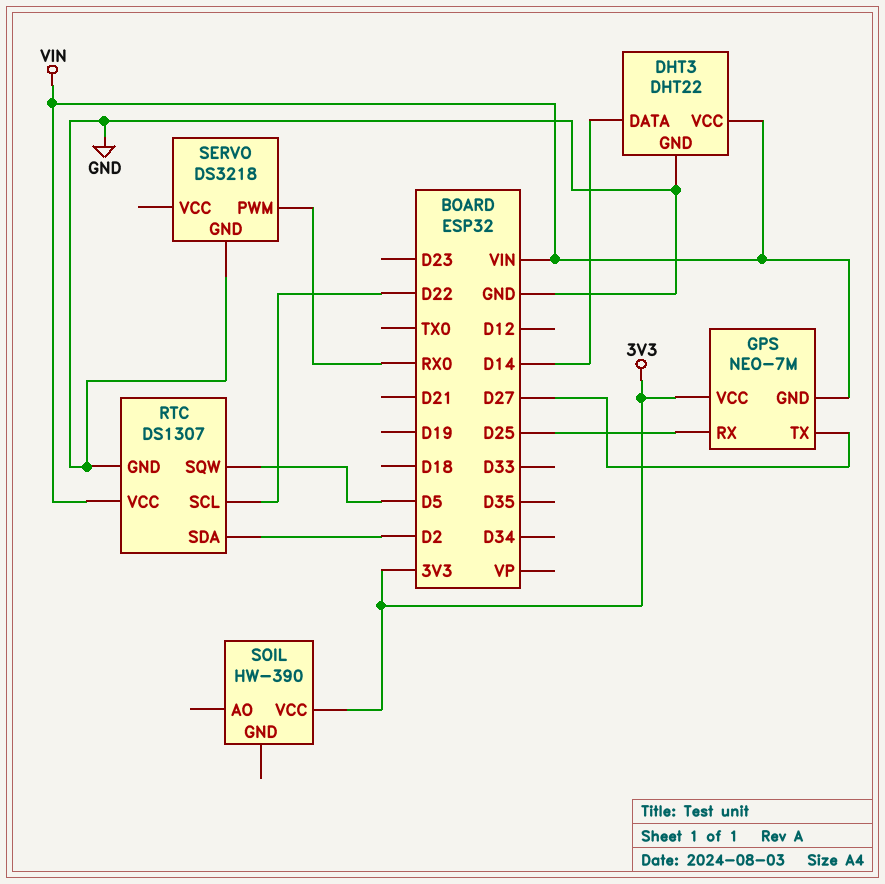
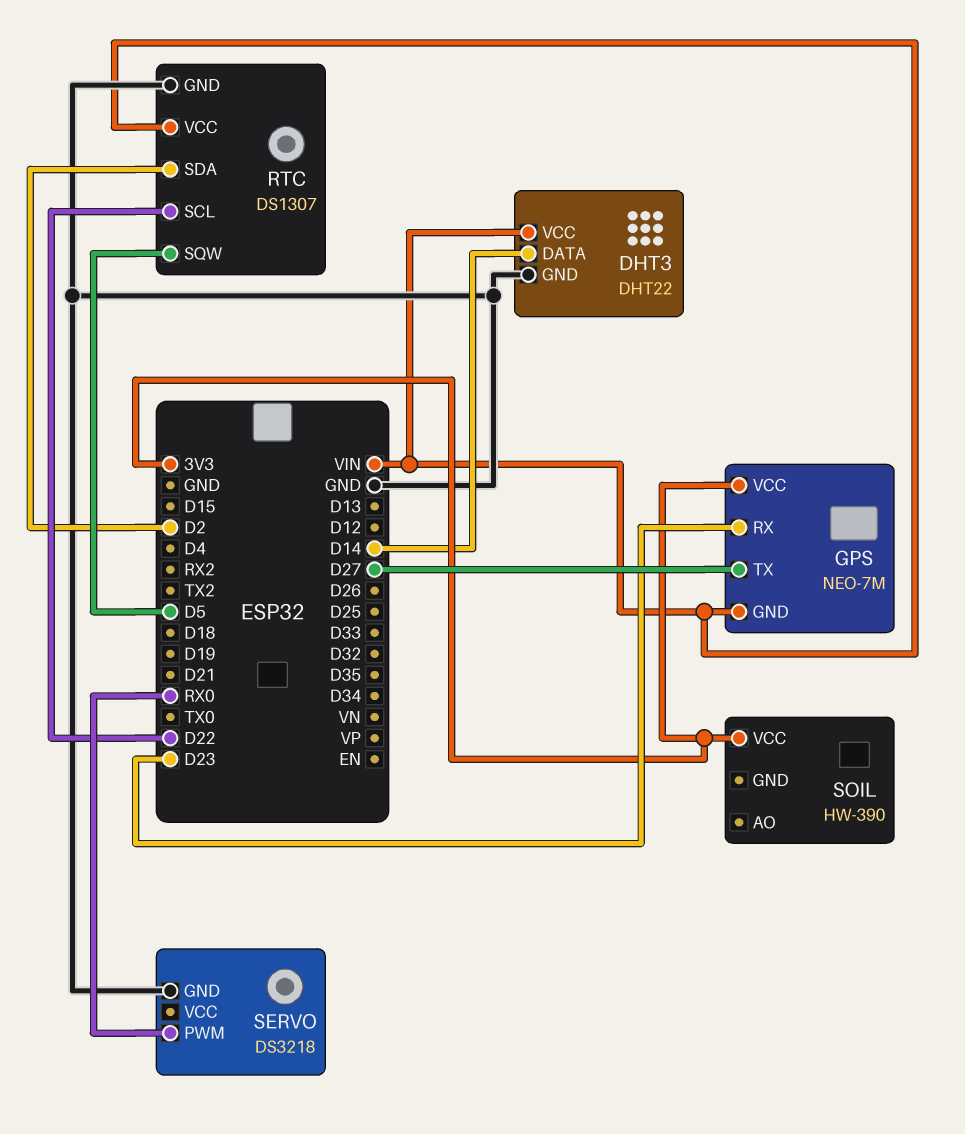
GPS pin RX: D25 -> D23

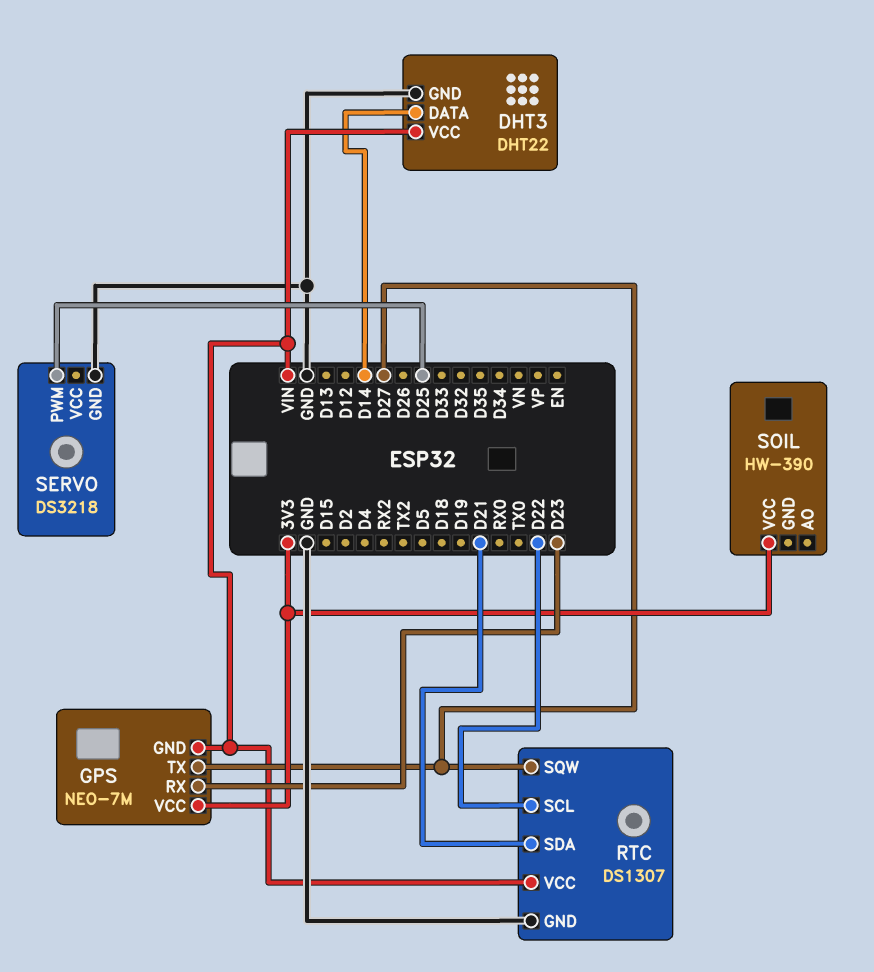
RTC pin SDA: D2 -> D21
RTC pin SQW: D5 -> D27
SERVO pin PWM: RX0 -> D25

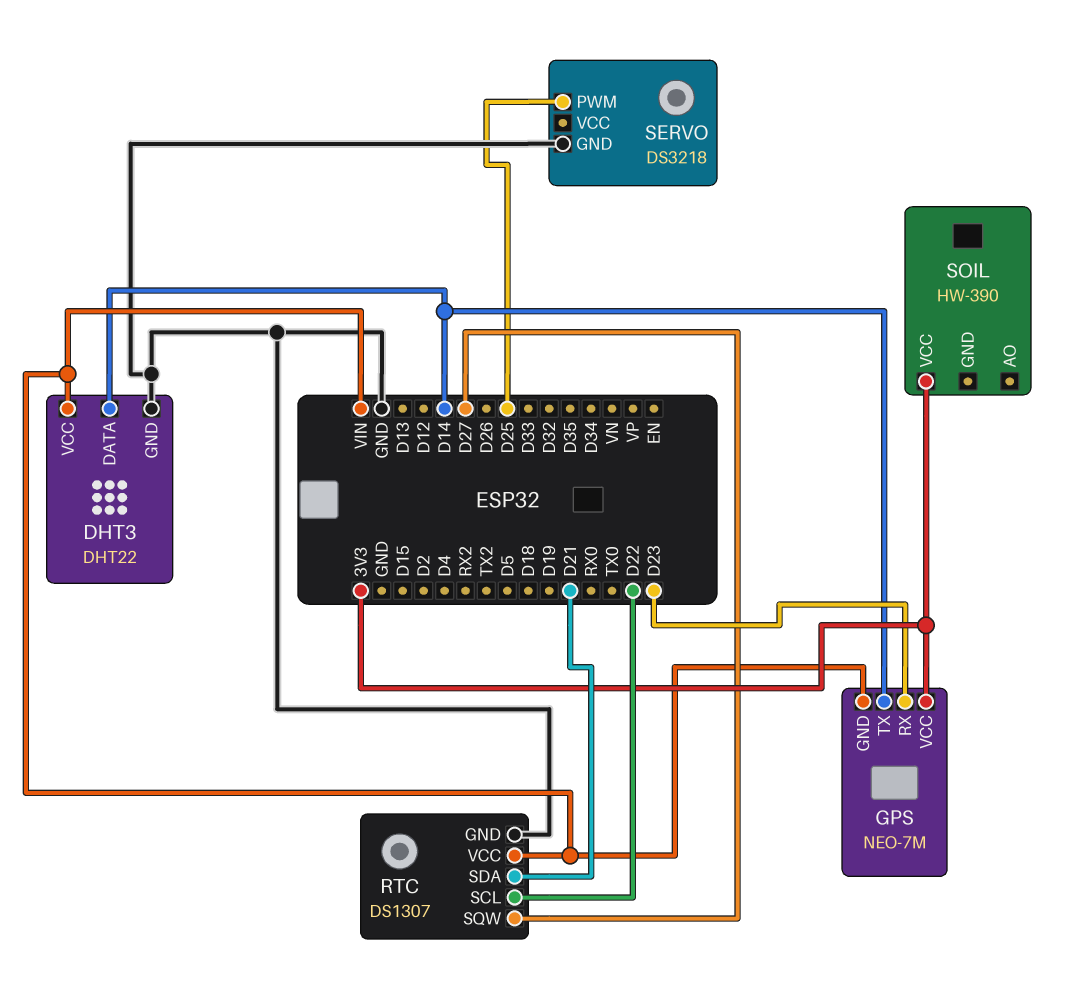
GPS pin TX: D27 -> D14

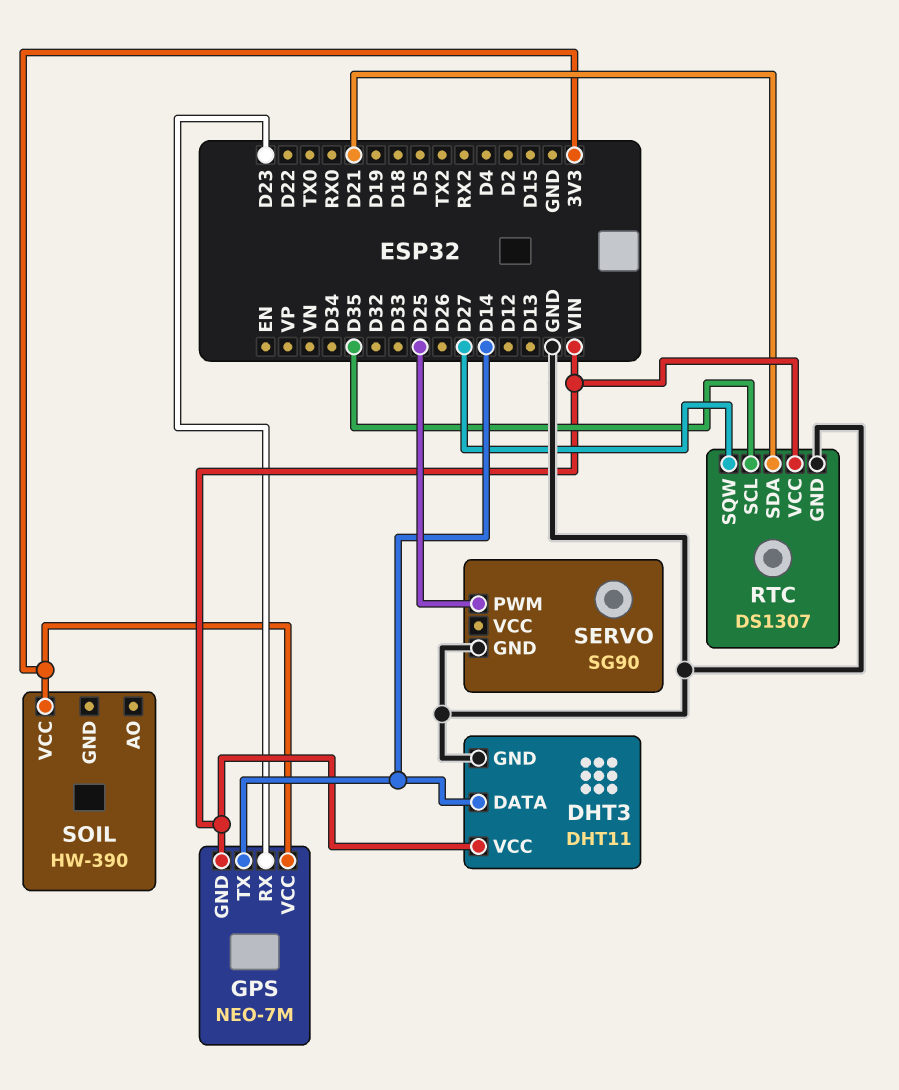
DHT3: DHT22 -> DHT11
RTC pin SCL: D22 -> D35
SERVO: DS3218 -> SG90

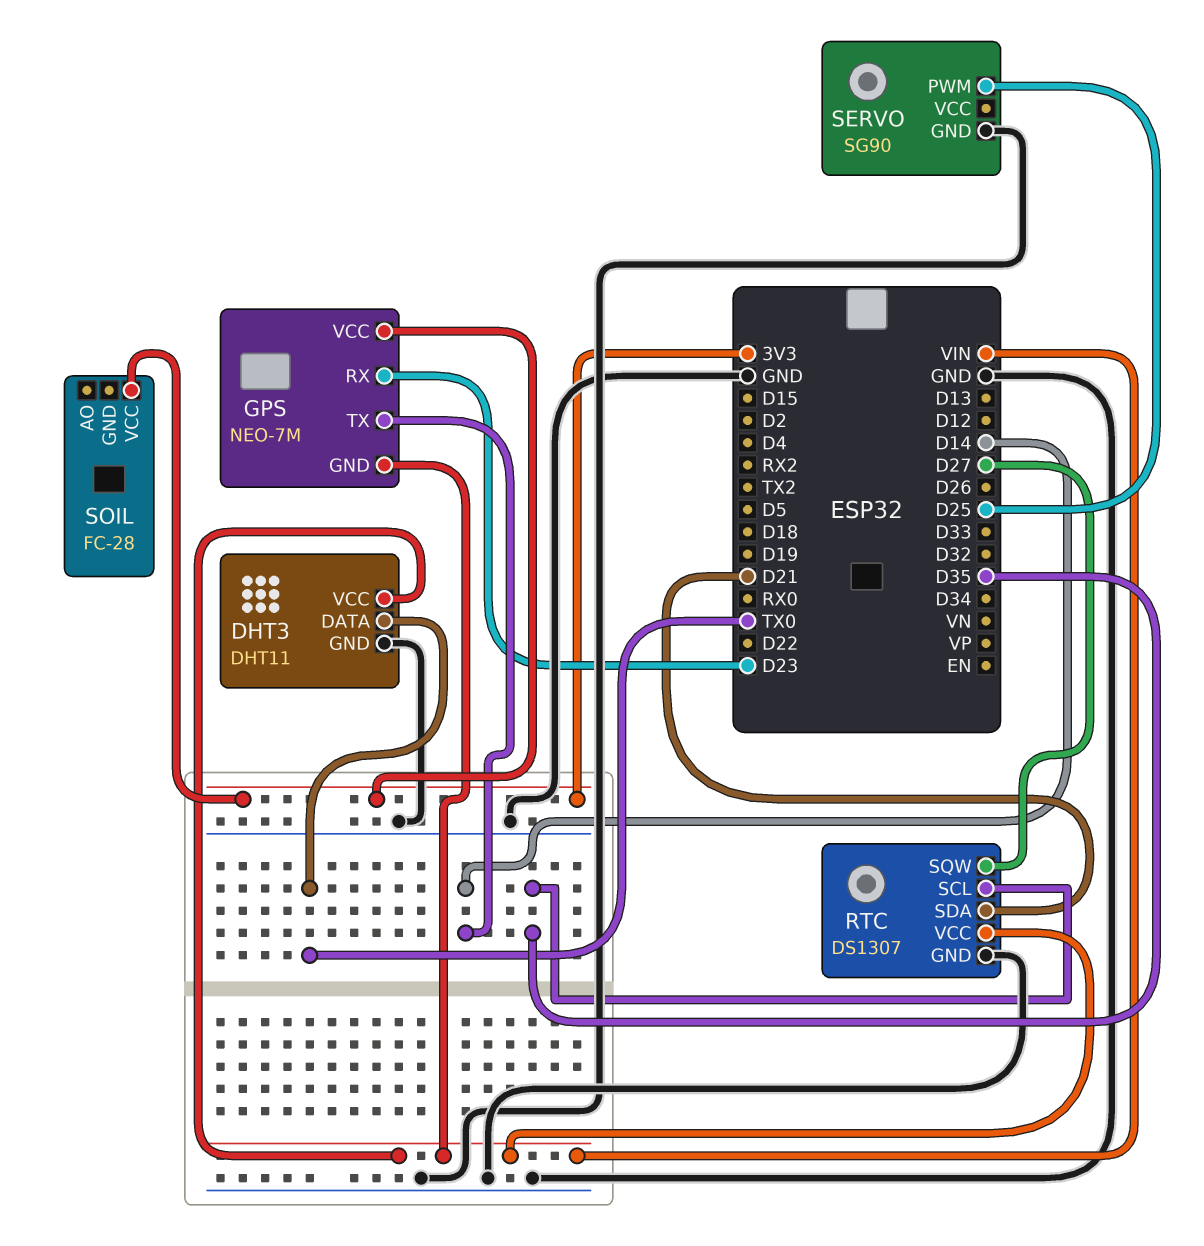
DHT3 pin DATA: D14 -> TX0
SOIL: HW-390 -> FC-28

